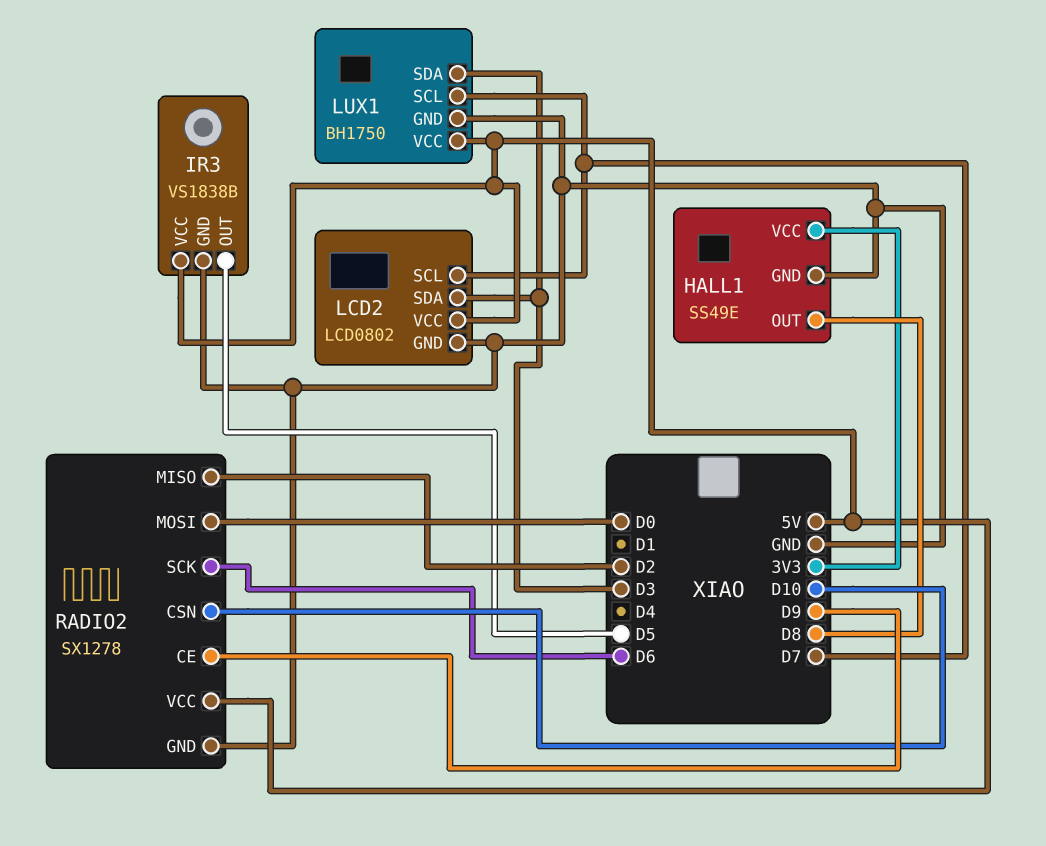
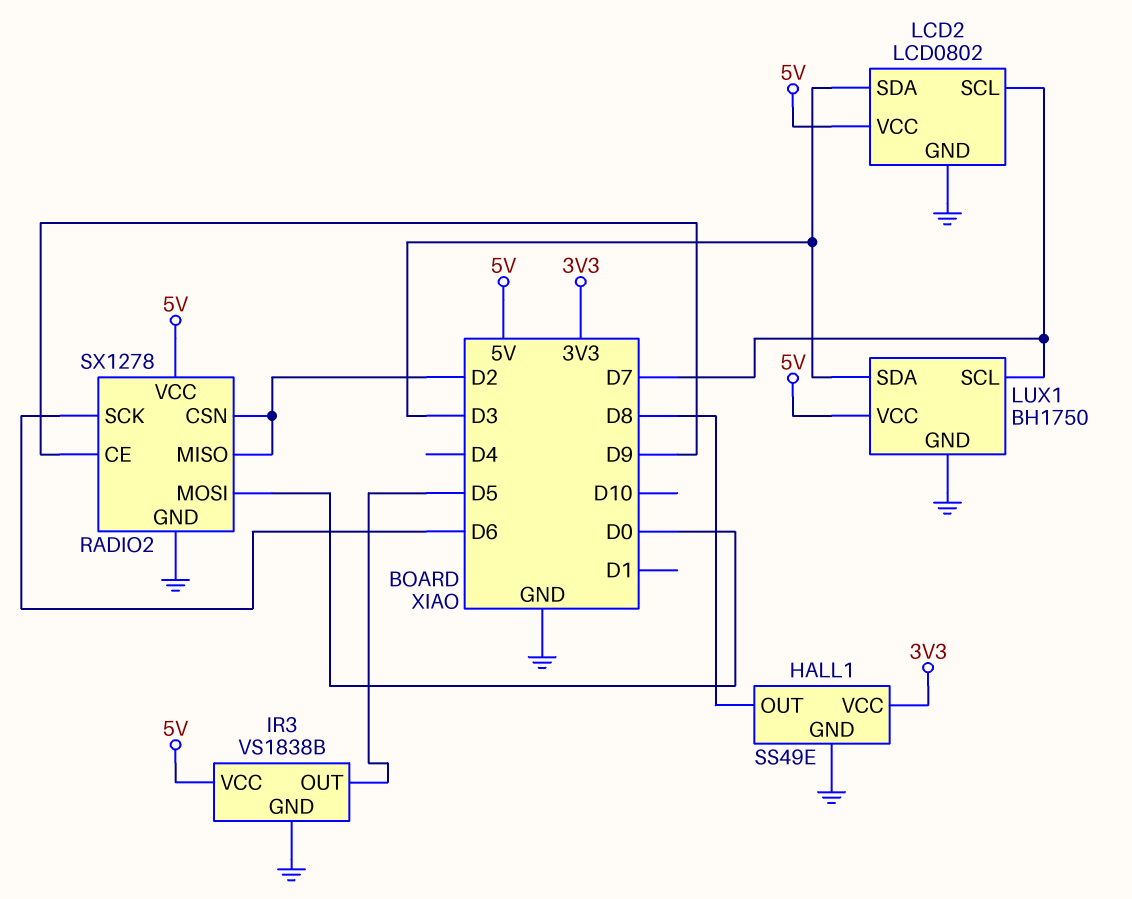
RADIO2 pin CSN: D10 -> D2

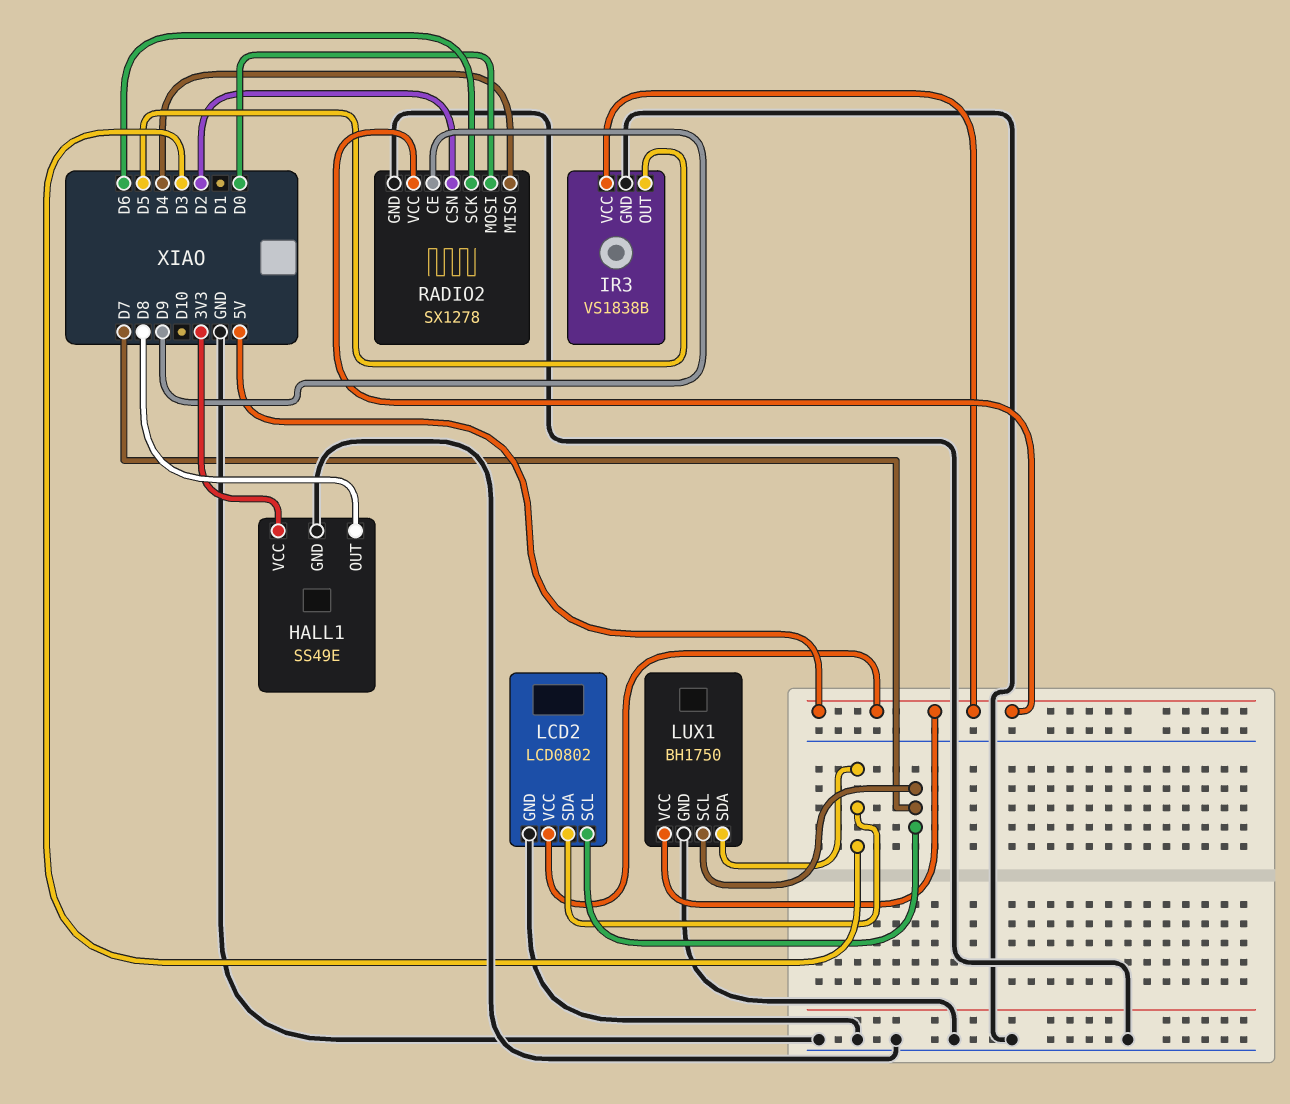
RADIO2 pin MISO: D2 -> D4

